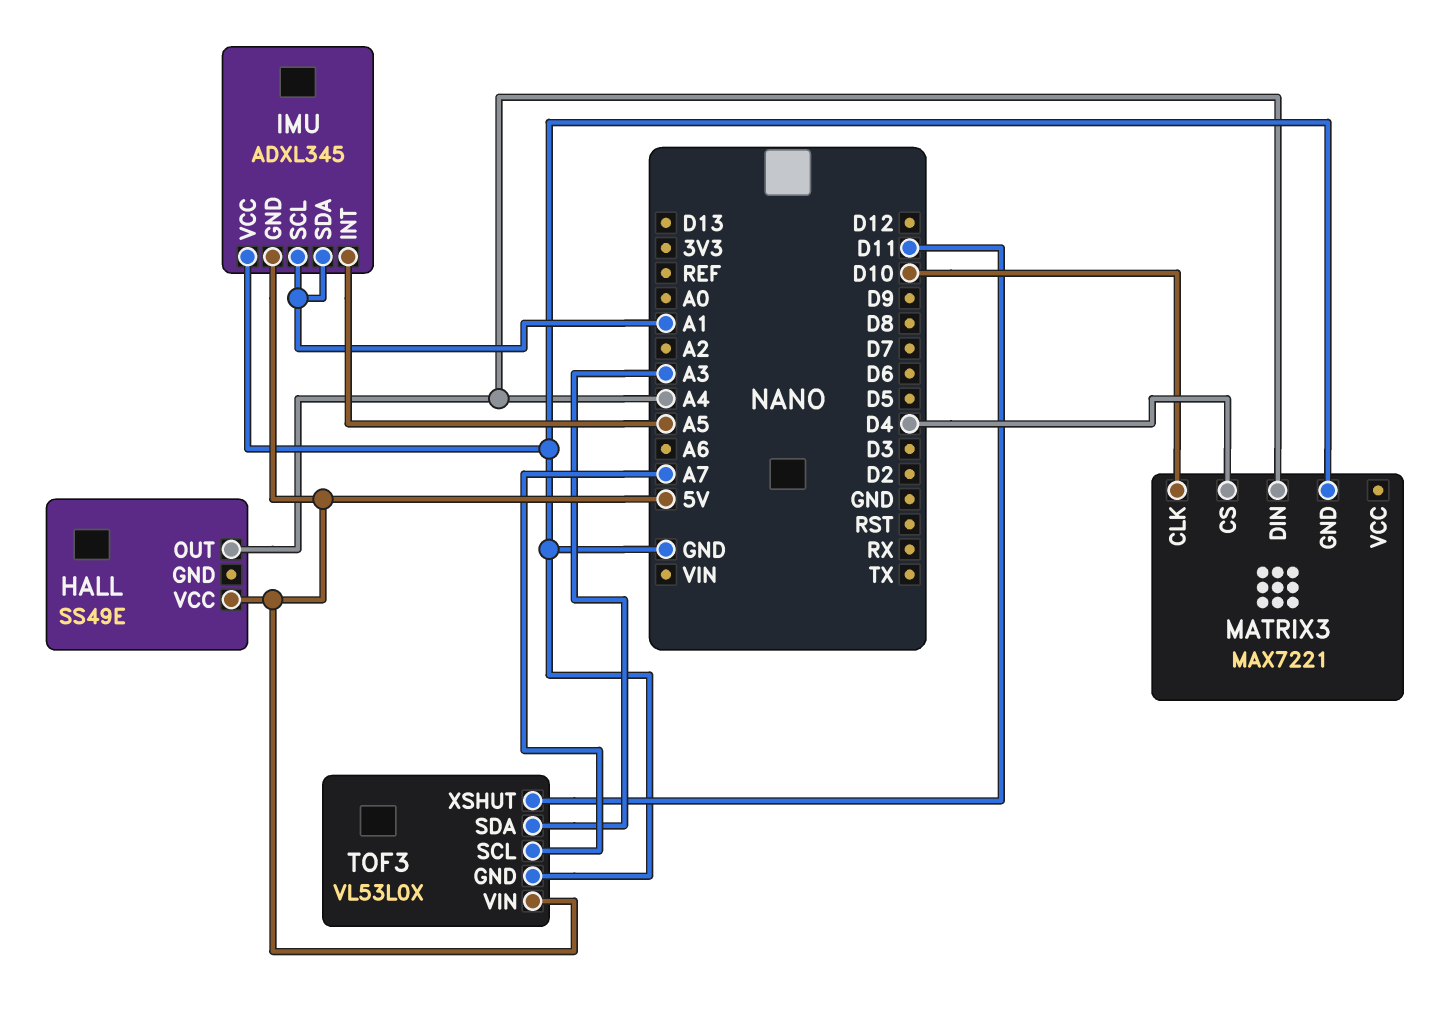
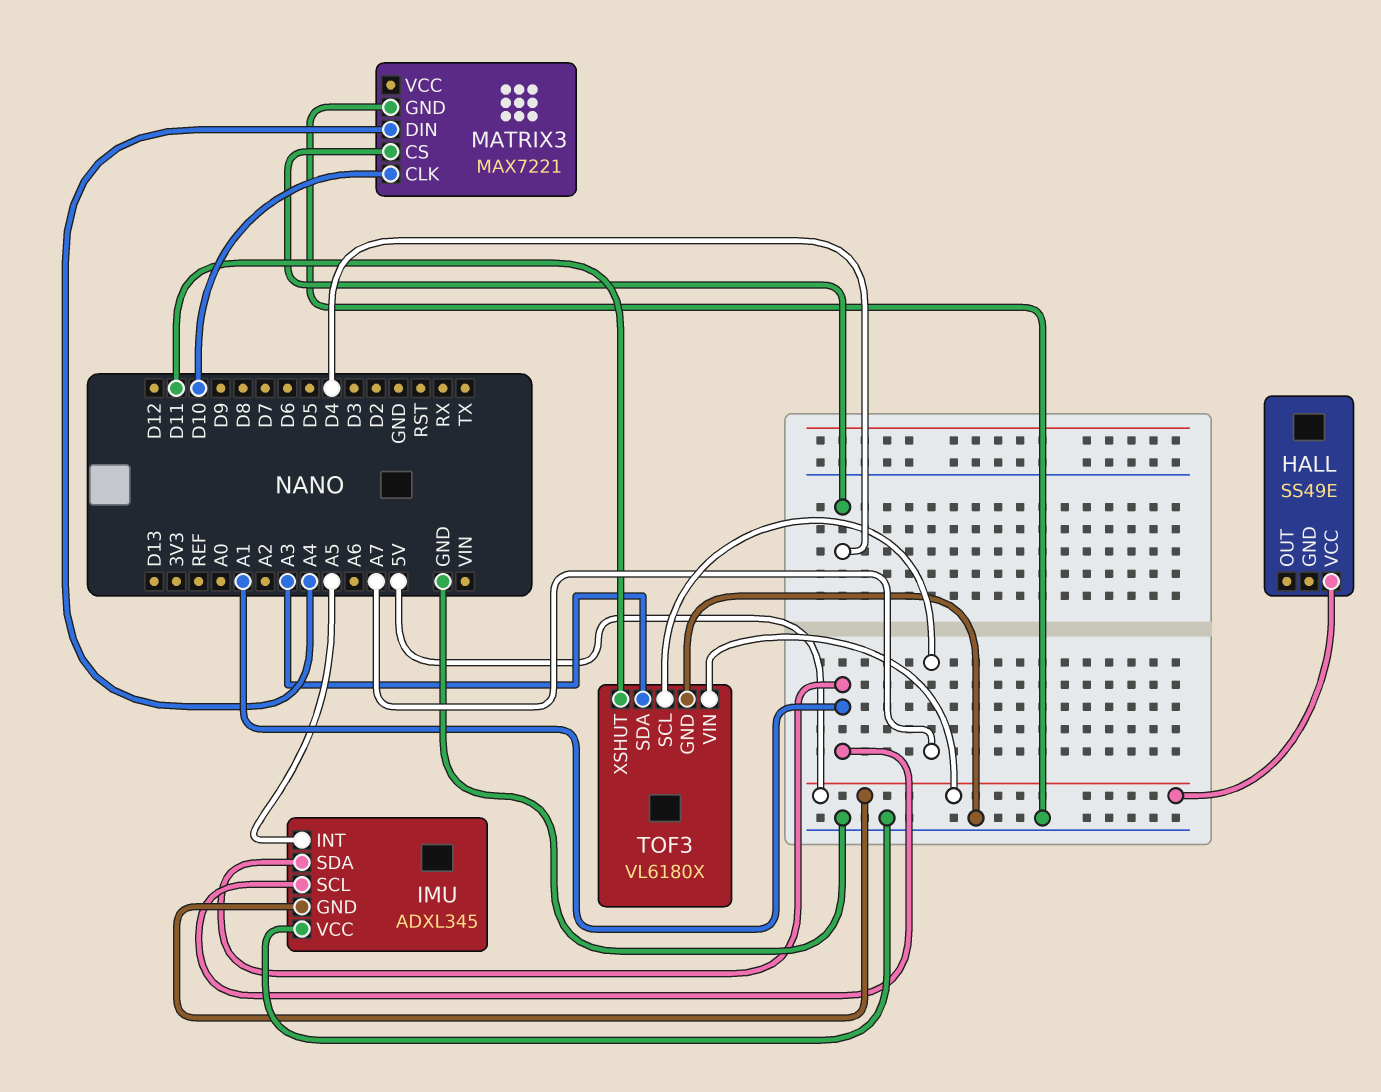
HALL pin OUT: A4 -> none
TOF3: VL53L0X -> VL6180X

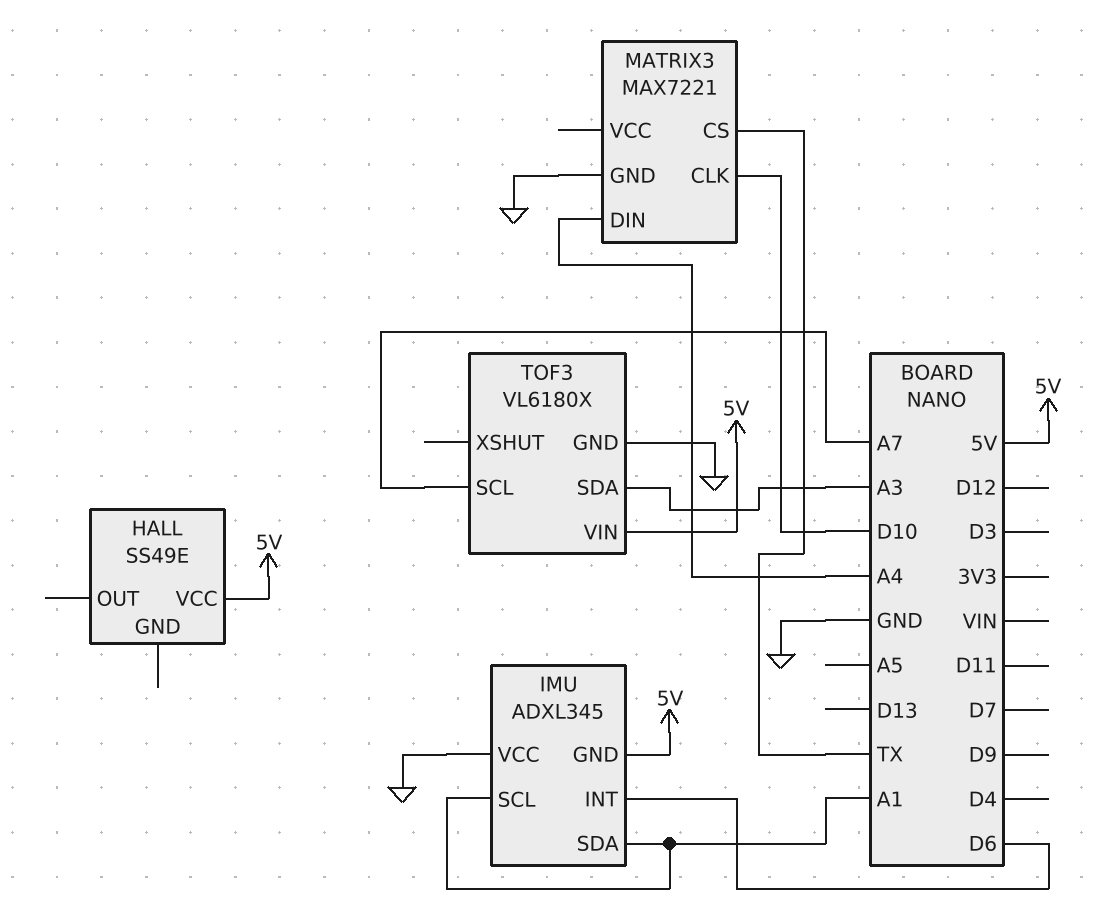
IMU pin INT: A5 -> D6
MATRIX3 pin CS: D4 -> TX
TOF3 pin XSHUT: D11 -> none

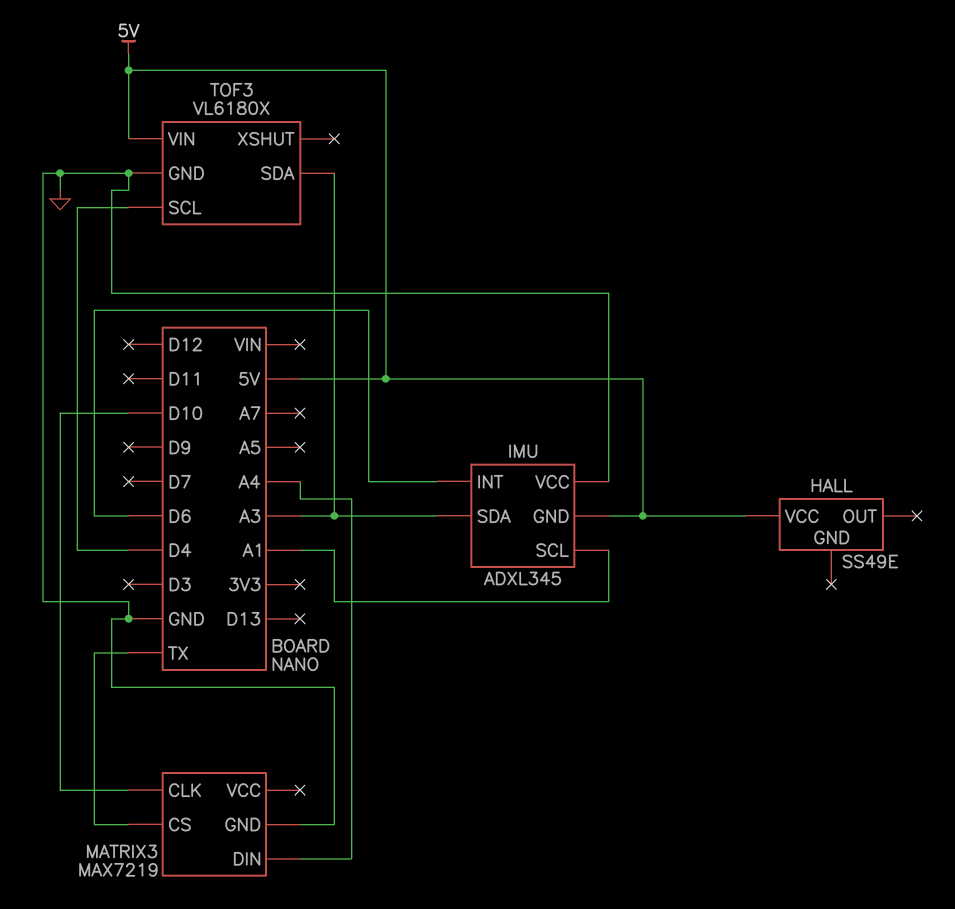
IMU pin SDA: A1 -> A3
MATRIX3: MAX7221 -> MAX7219
TOF3 pin SCL: A7 -> D4

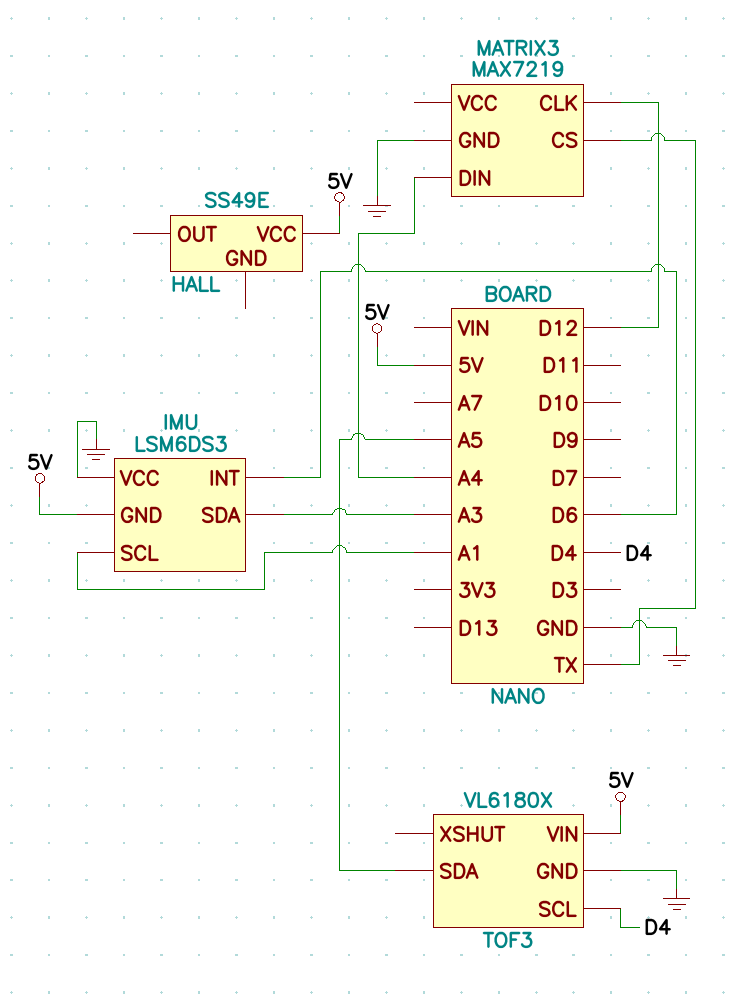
IMU: ADXL345 -> LSM6DS3
MATRIX3 pin CLK: D10 -> D12
TOF3 pin SDA: A3 -> A5

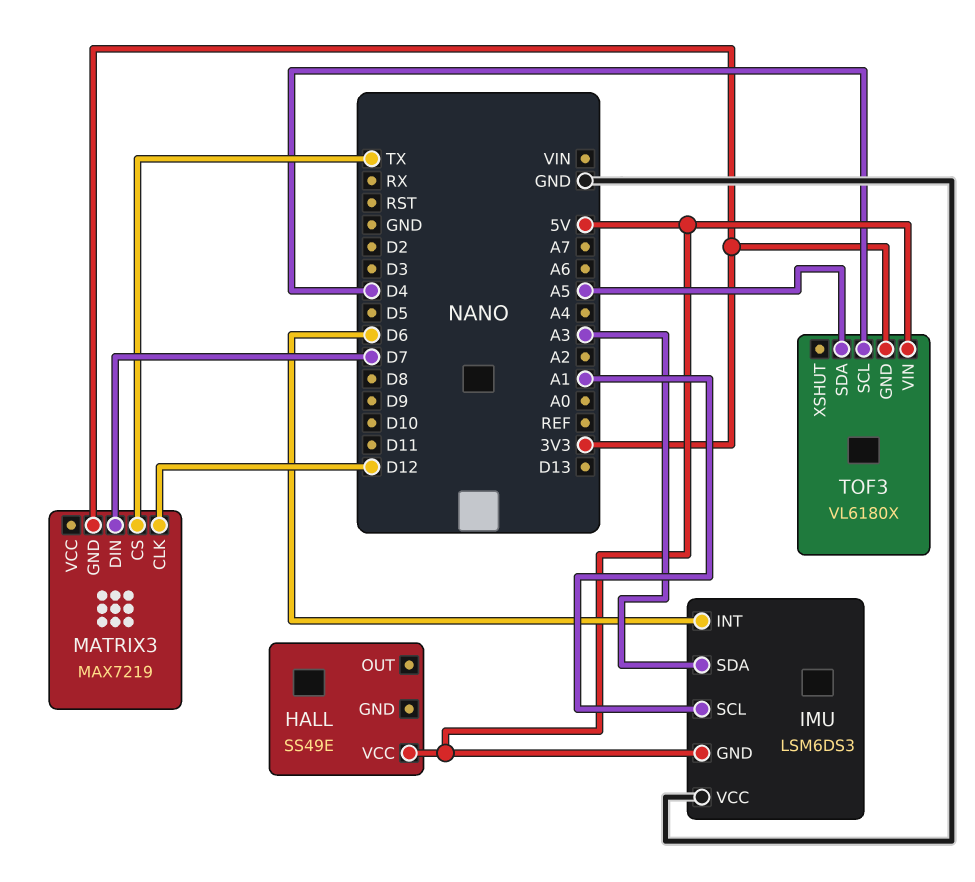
MATRIX3 pin DIN: A4 -> D7
MATRIX3 pin GND: GND -> 3V3
TOF3 pin GND: GND -> 3V3

